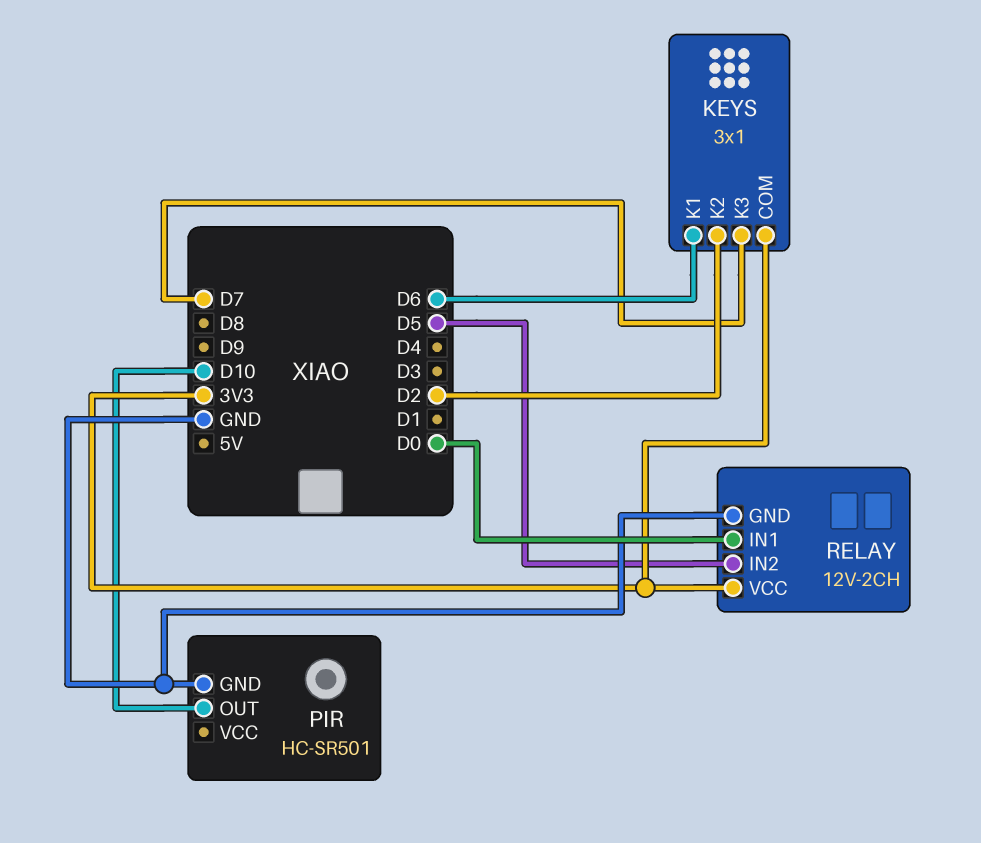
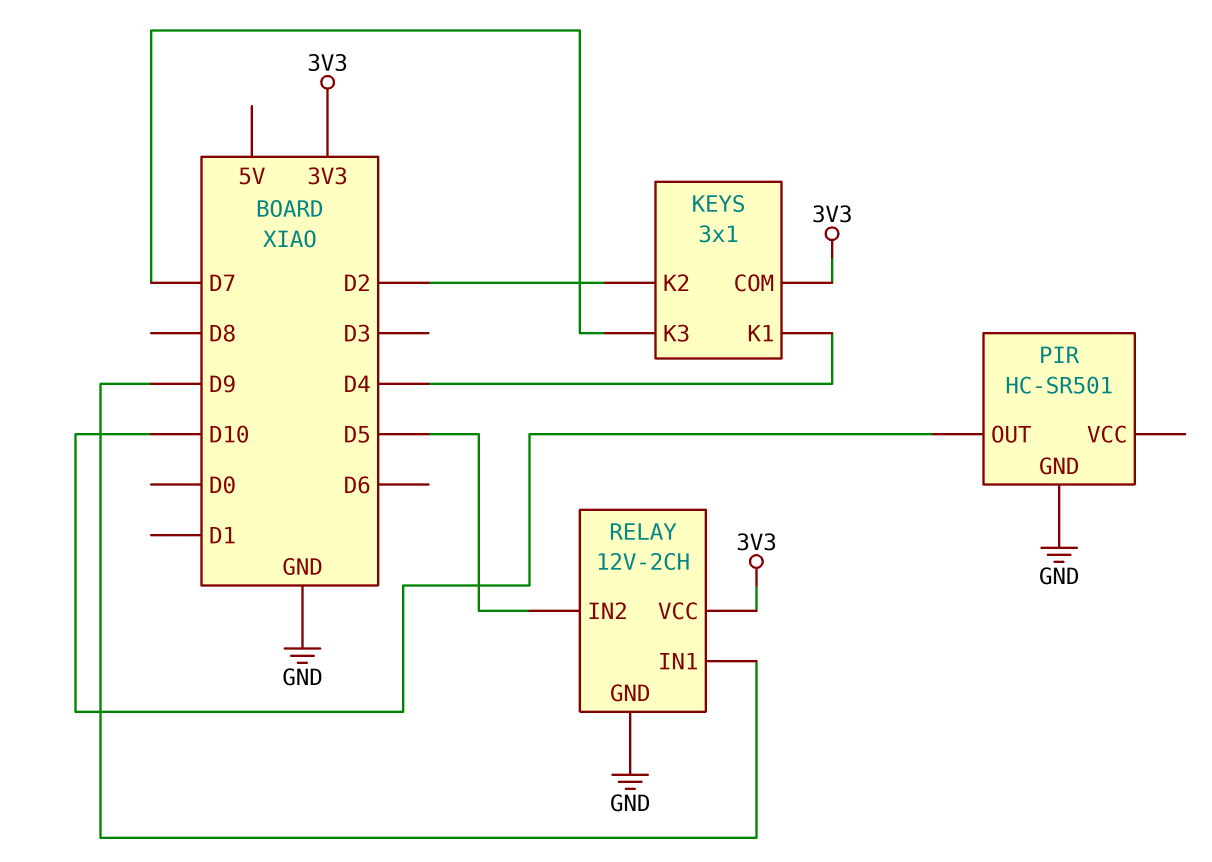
KEYS pin K1: D6 -> D4
RELAY pin IN1: D0 -> D9

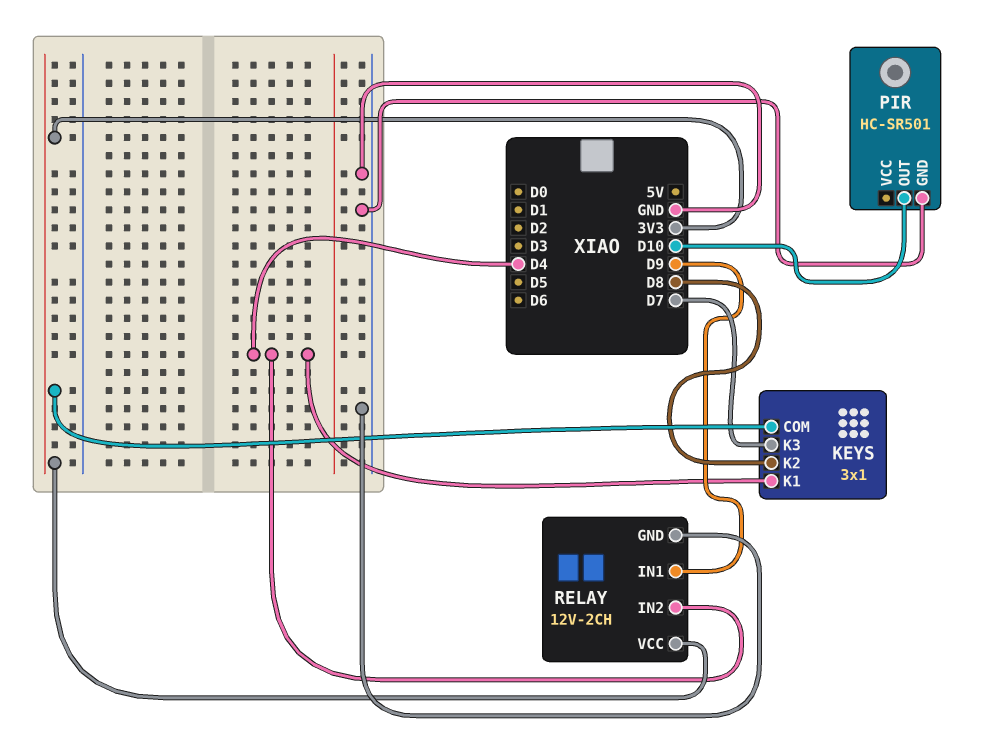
KEYS pin K2: D2 -> D8
RELAY pin IN2: D5 -> D4

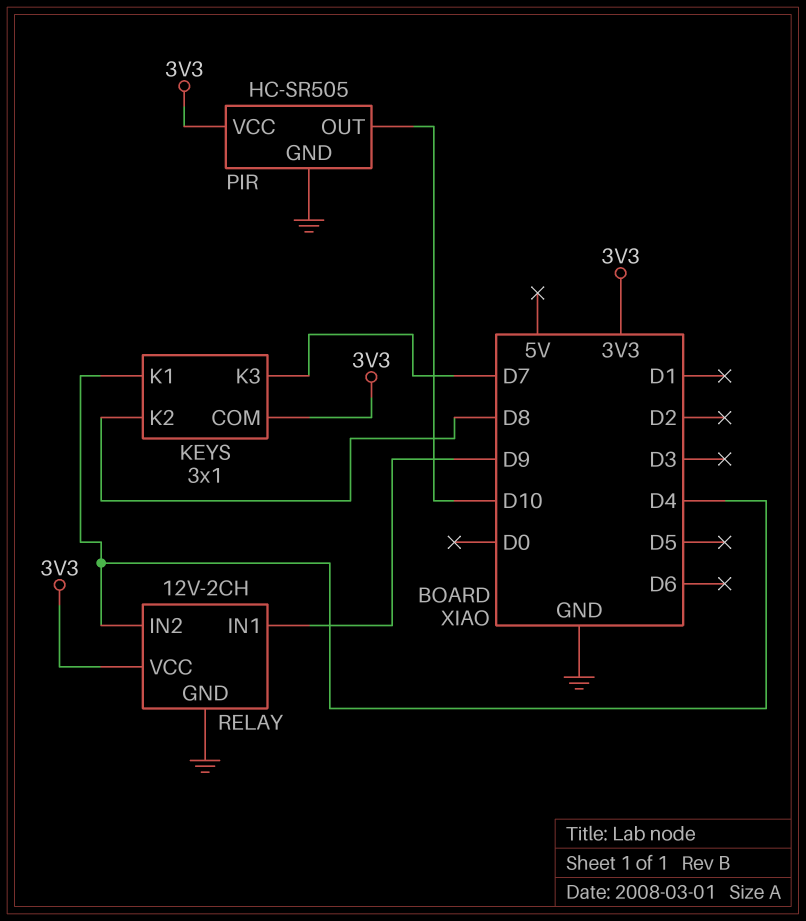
PIR: HC-SR501 -> HC-SR505
PIR pin VCC: none -> 3V3

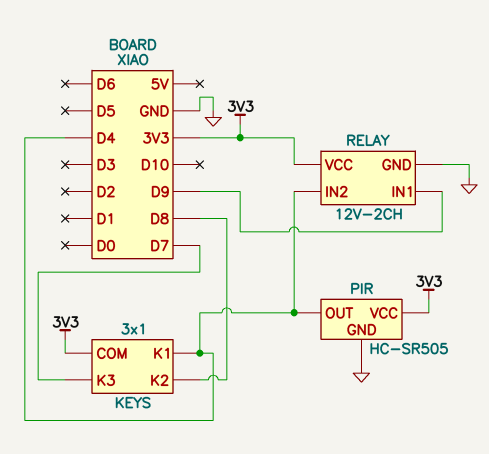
PIR pin OUT: D10 -> D4

